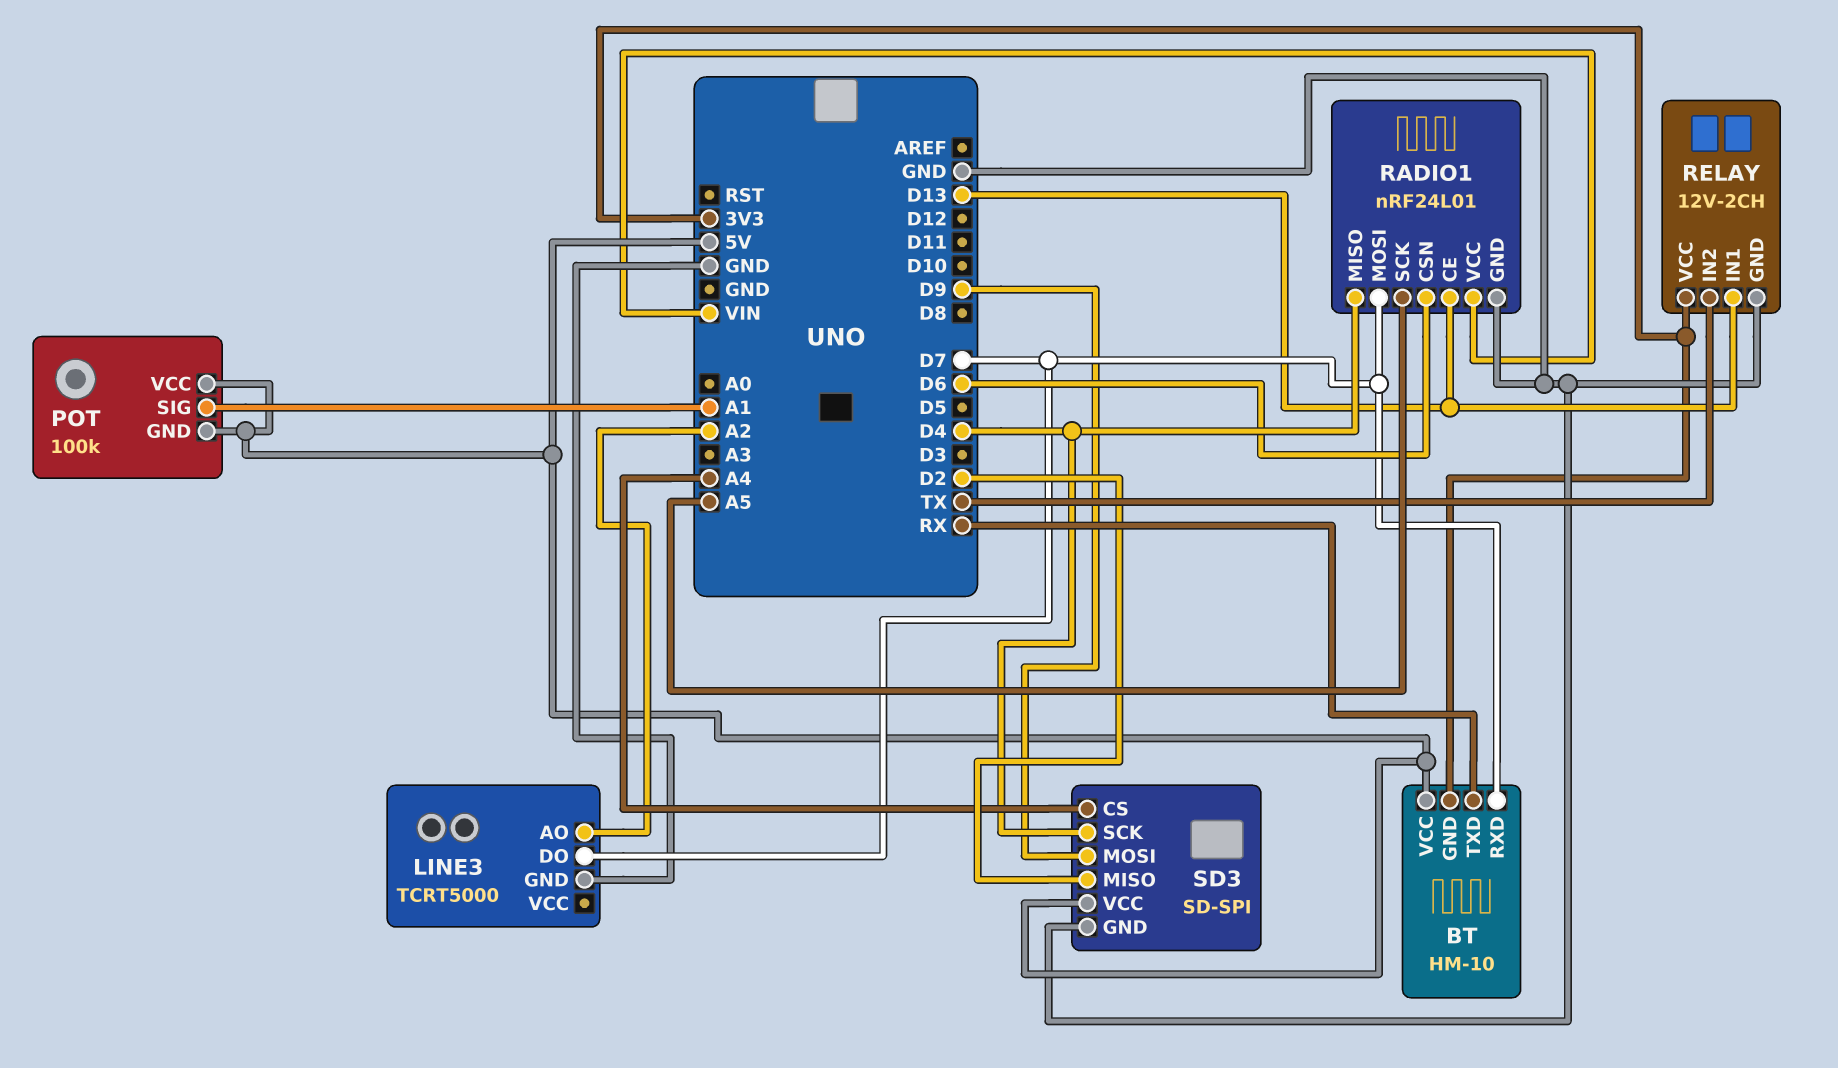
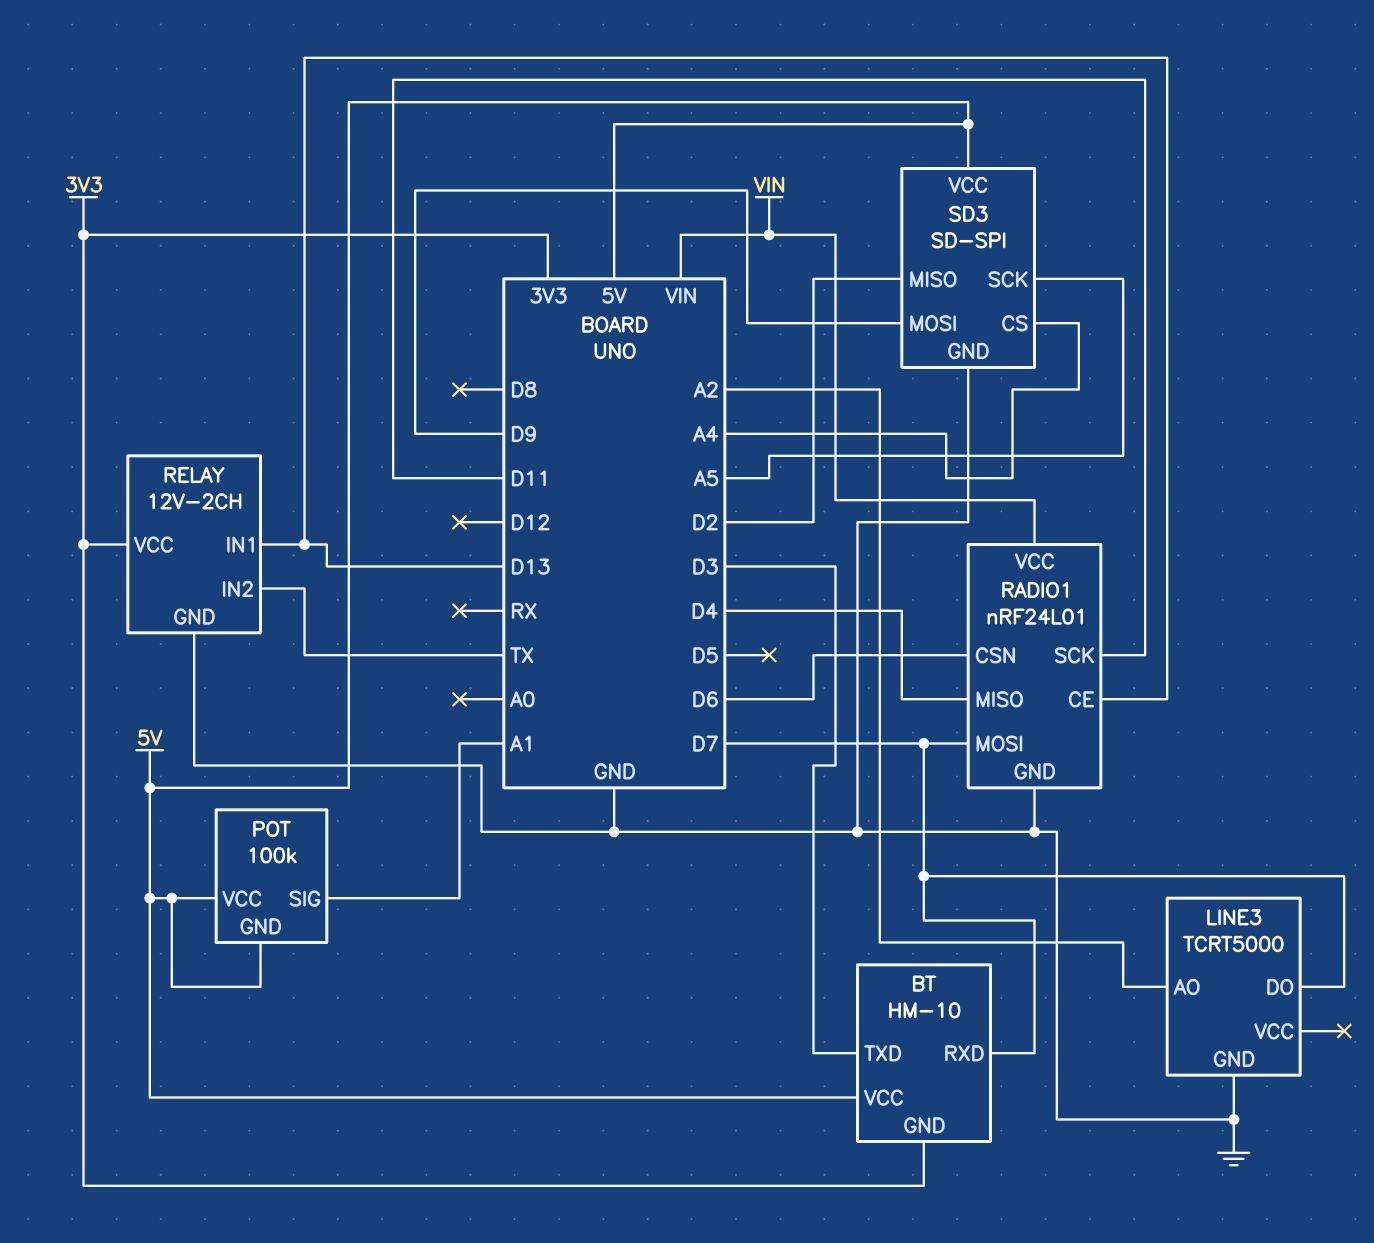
BT pin TXD: RX -> D3
RADIO1 pin SCK: A5 -> D11
SD3 pin SCK: D4 -> A5

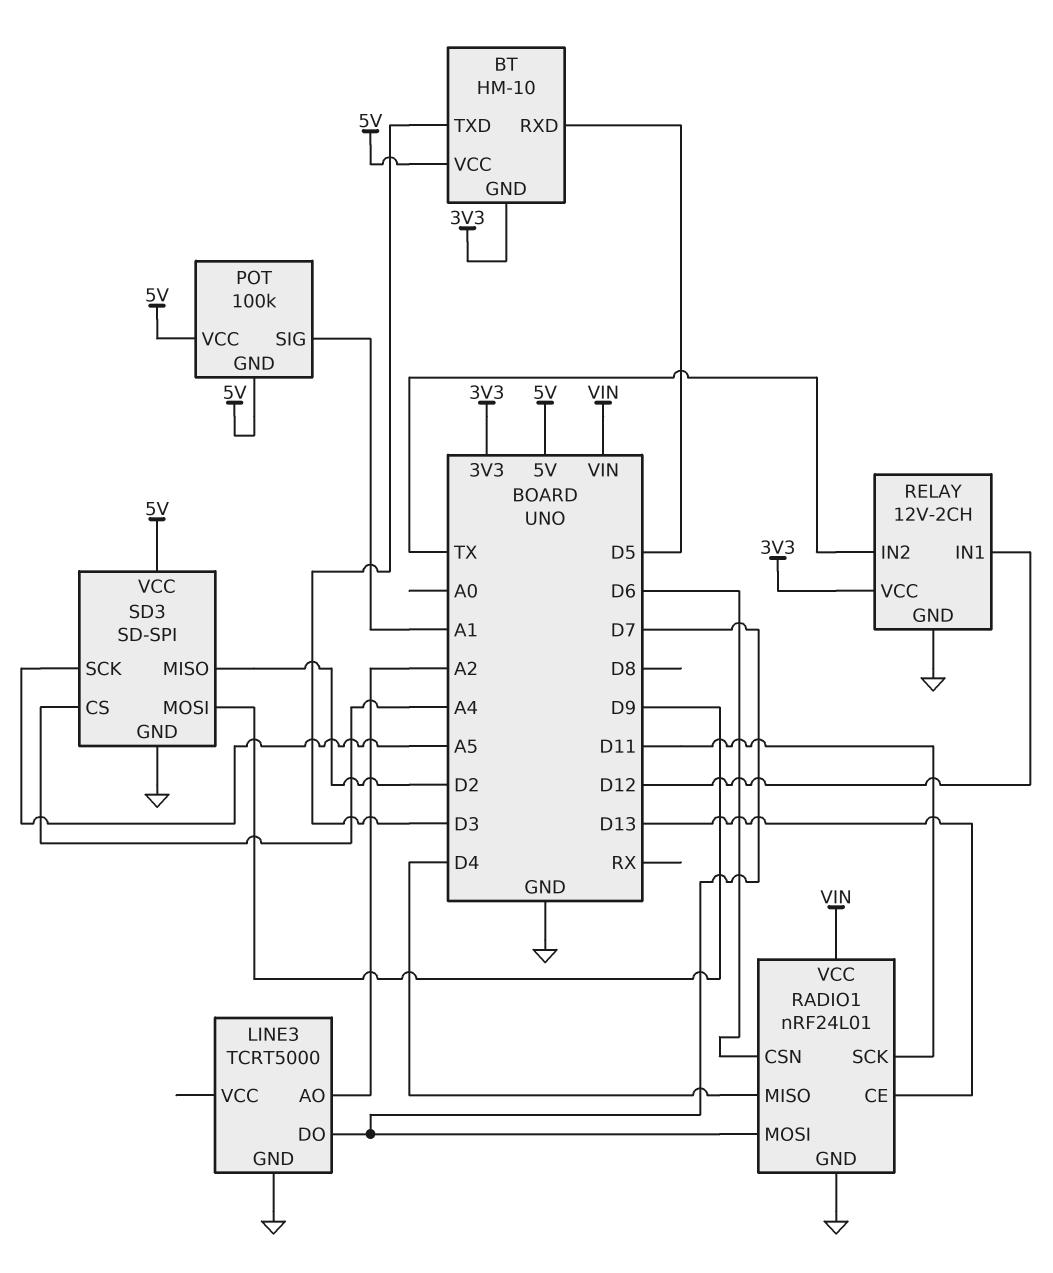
BT pin RXD: D7 -> D5
RELAY pin IN1: D13 -> D12

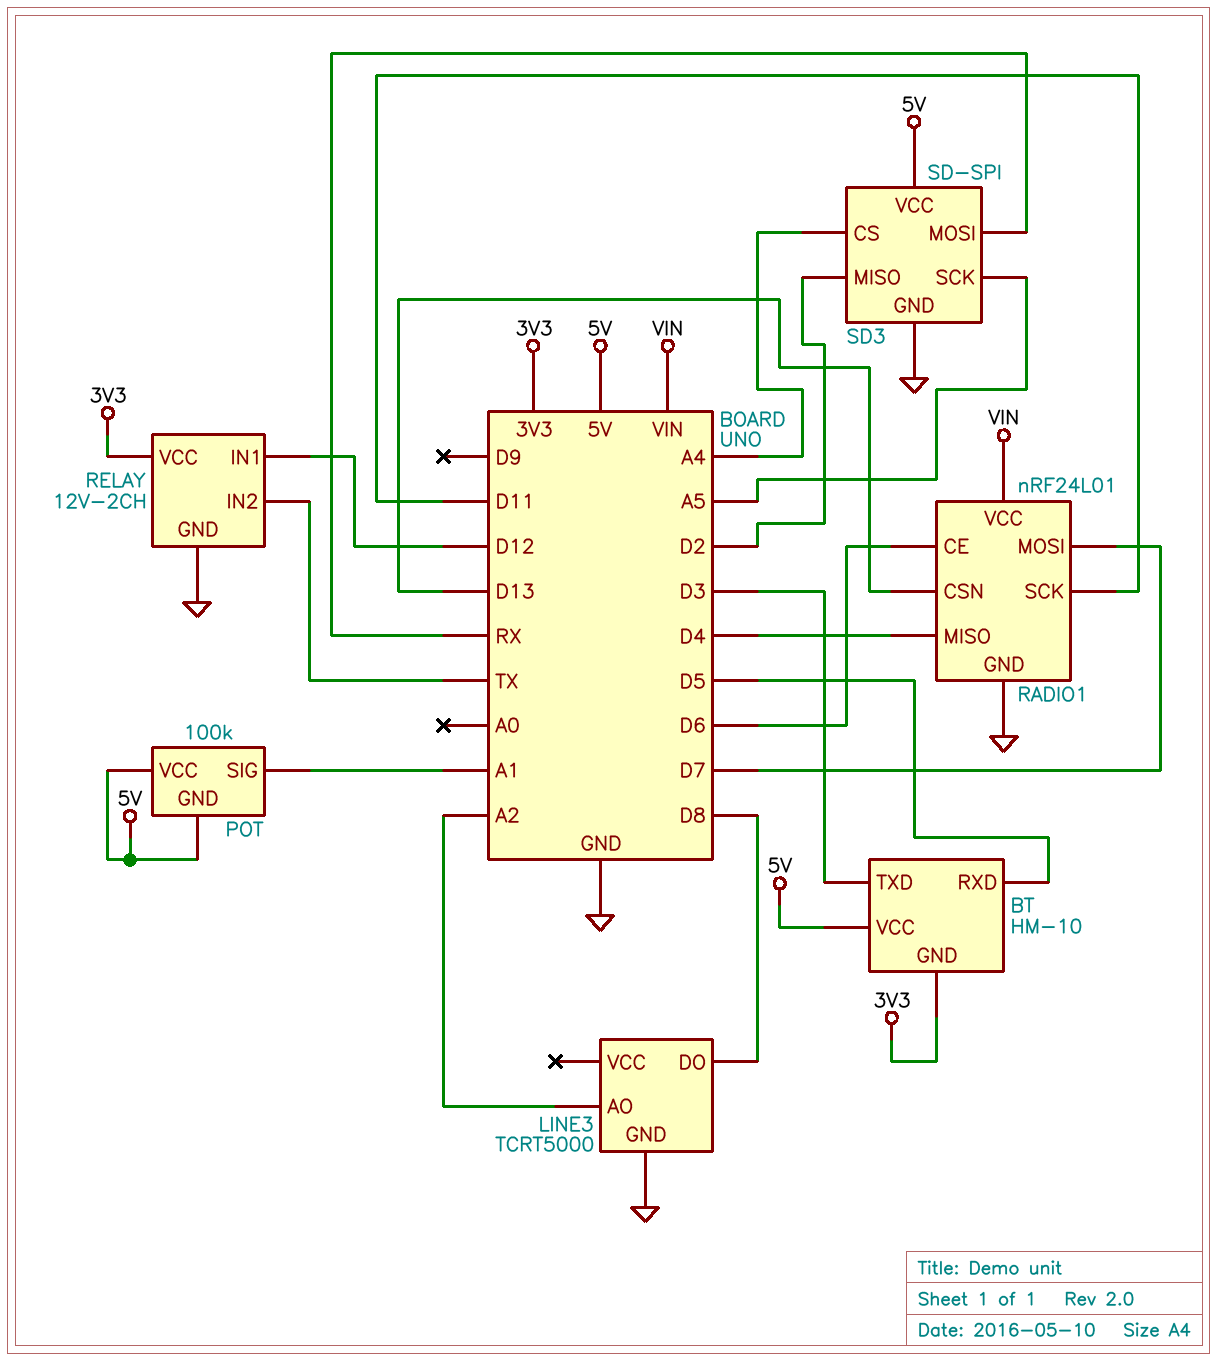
LINE3 pin DO: D7 -> D8
RADIO1 pin CE: D13 -> D6
RADIO1 pin CSN: D6 -> D13
SD3 pin MOSI: D9 -> RX

